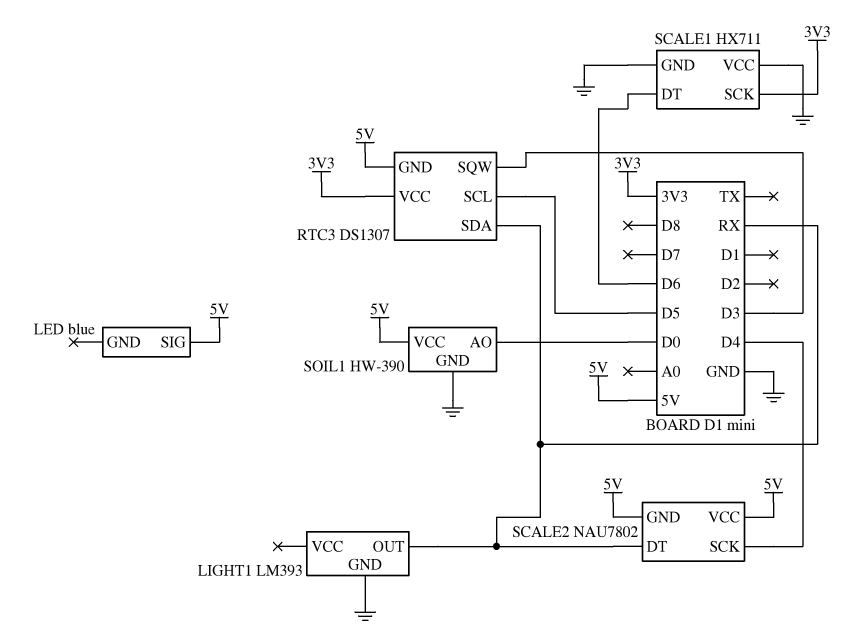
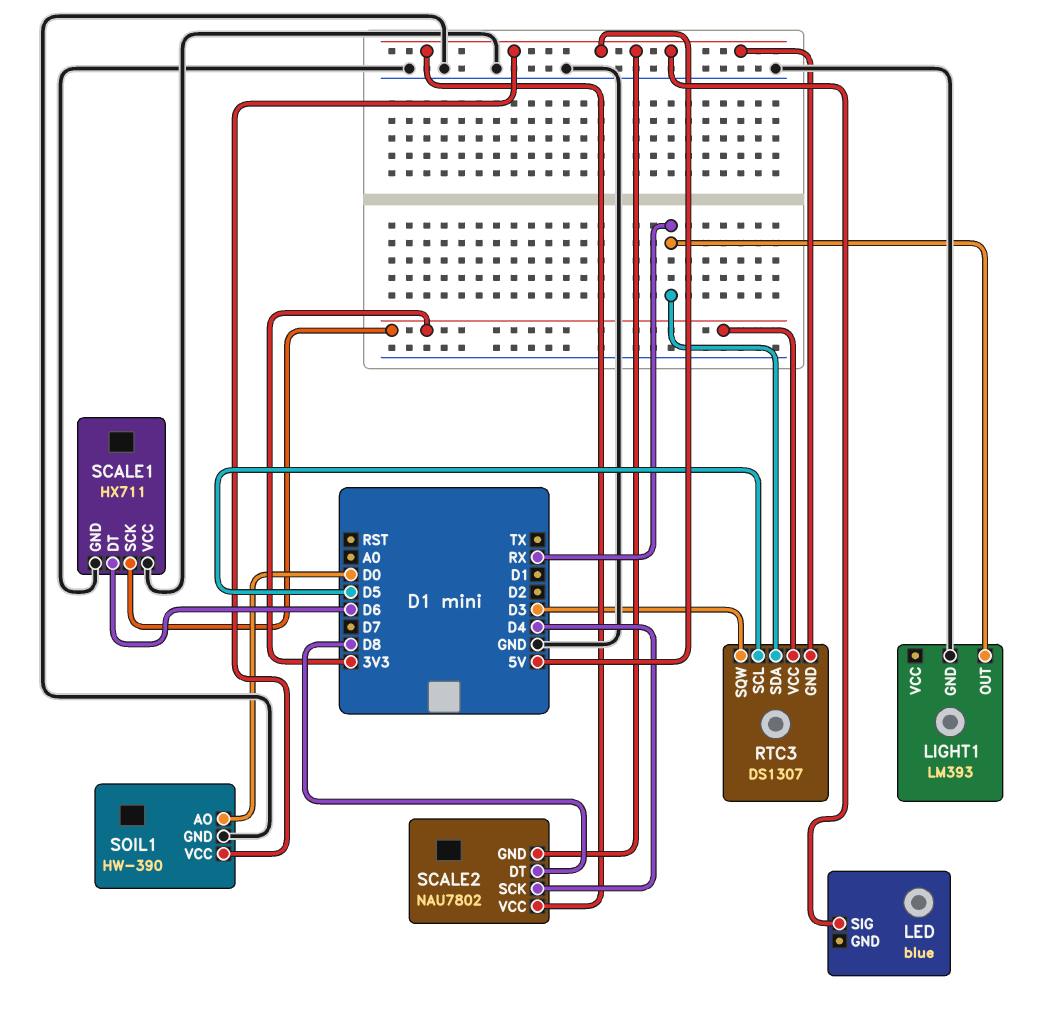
SCALE2 pin DT: RX -> D8

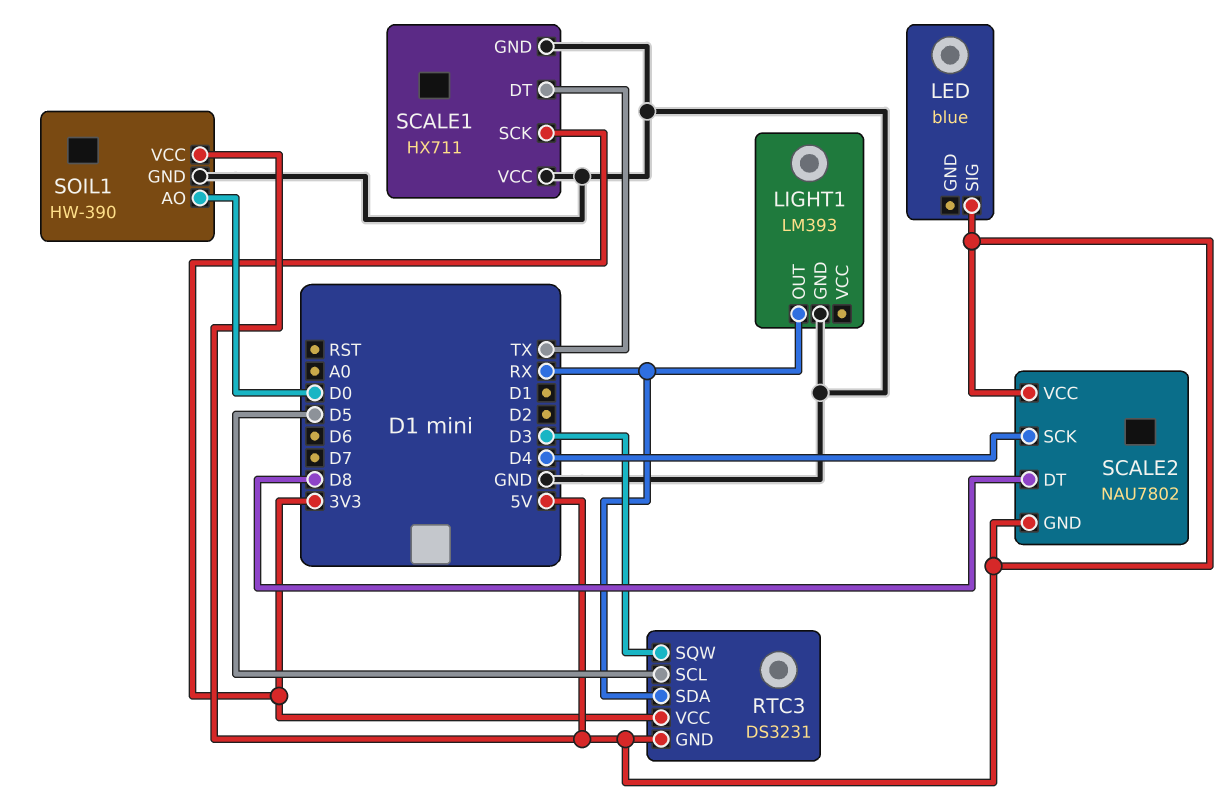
RTC3: DS1307 -> DS3231
SCALE1 pin DT: D6 -> TX

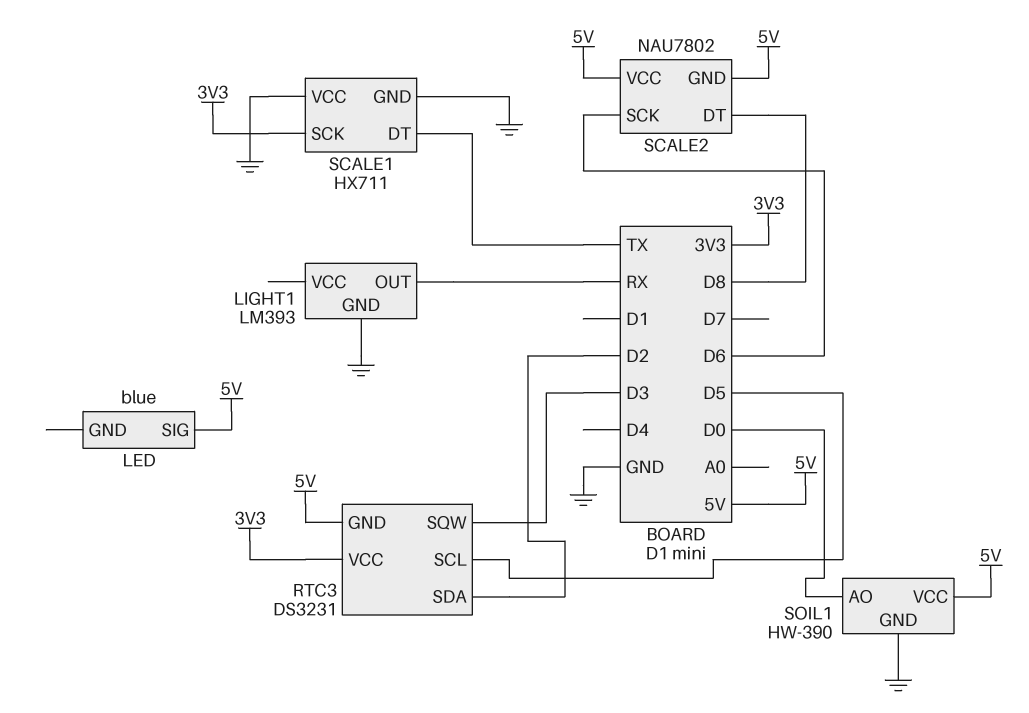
RTC3 pin SDA: RX -> D2
SCALE2 pin SCK: D4 -> D6

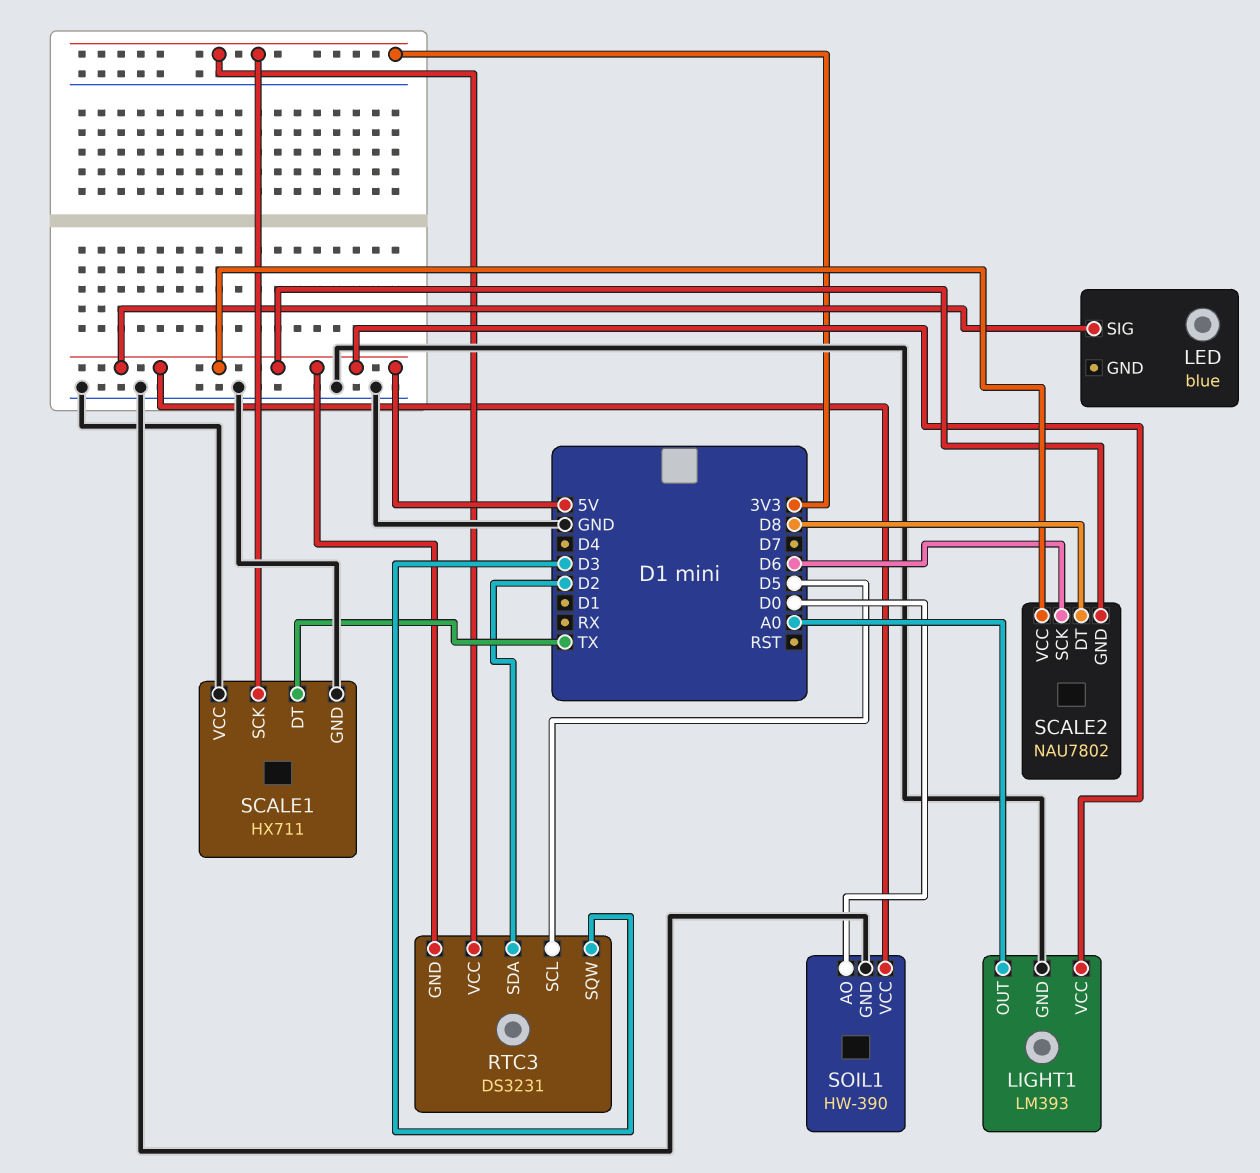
LIGHT1 pin OUT: RX -> A0
LIGHT1 pin VCC: none -> 5V

